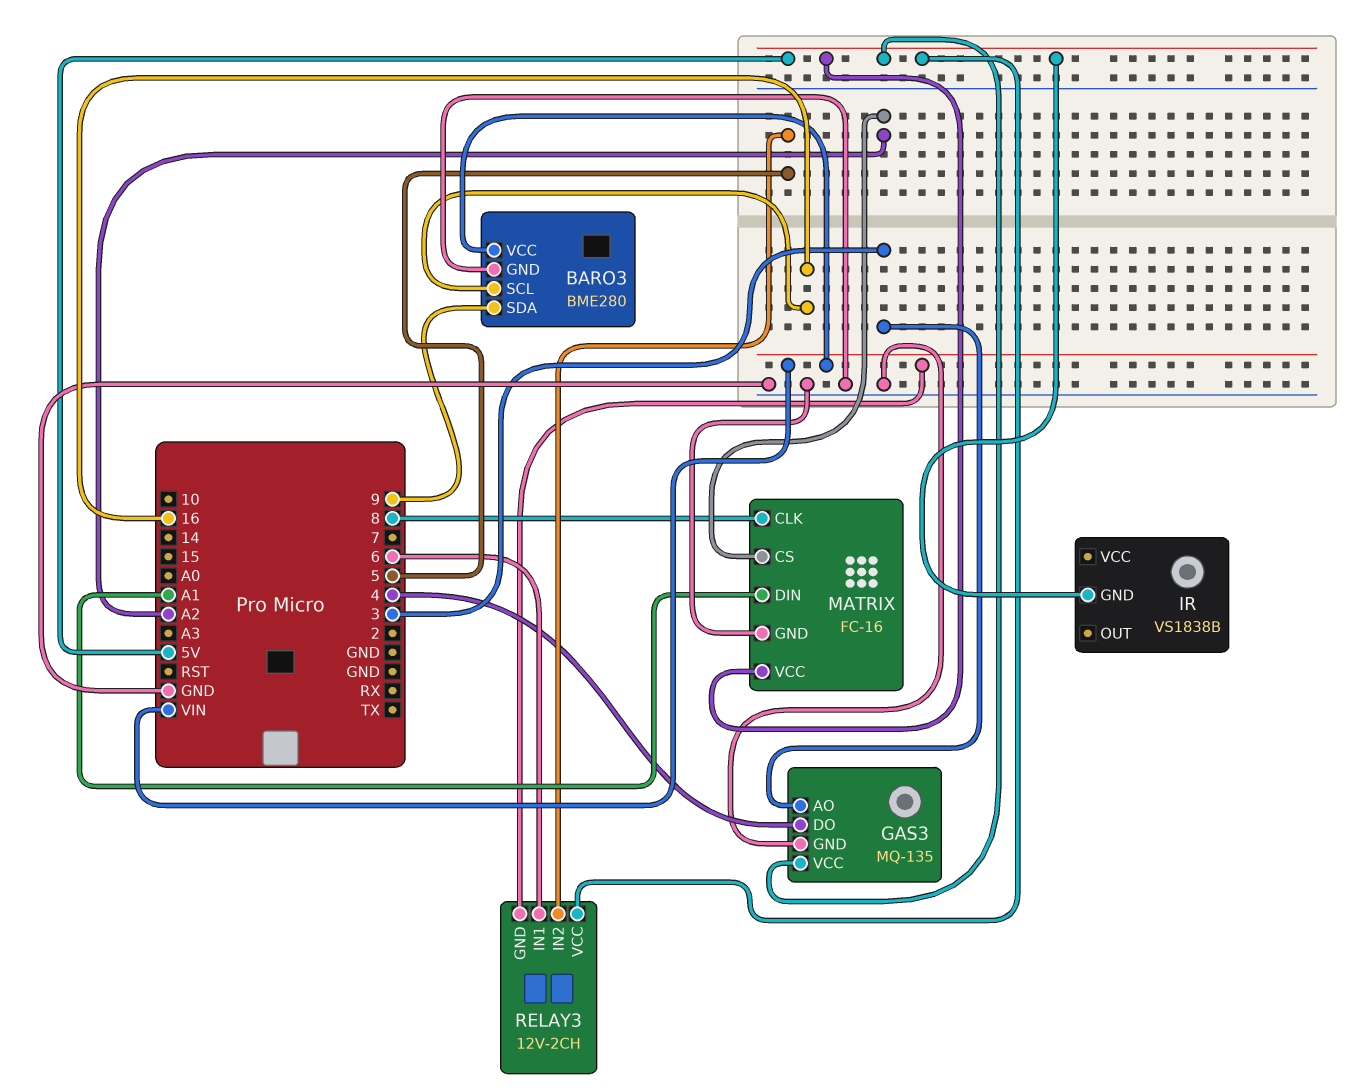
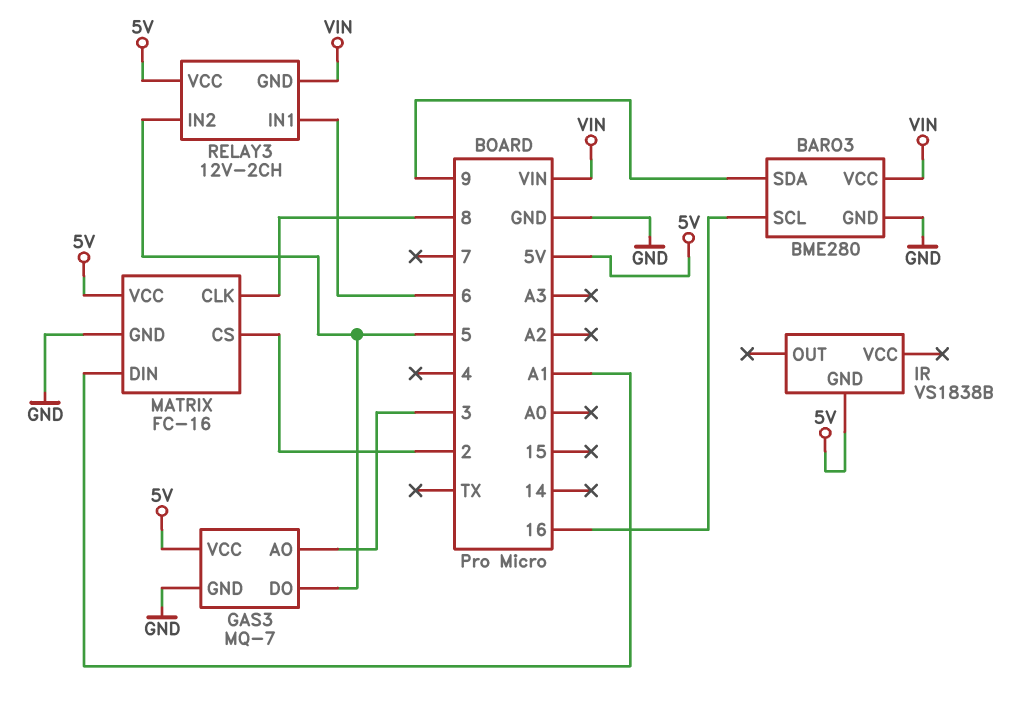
GAS3: MQ-135 -> MQ-7
GAS3 pin DO: 4 -> 5
MATRIX pin CS: A2 -> 2

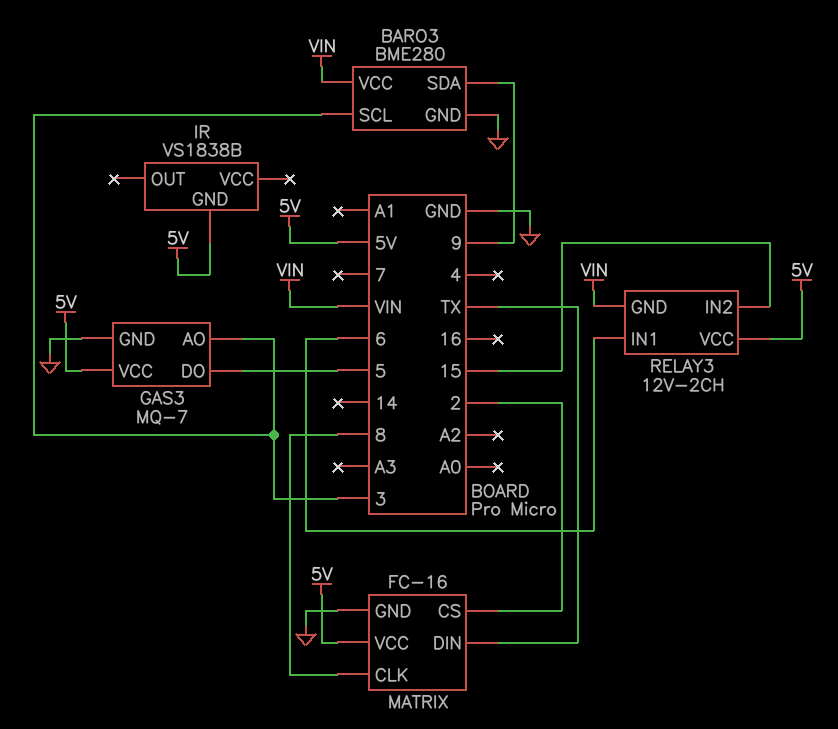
BARO3 pin SCL: 16 -> 3
MATRIX pin DIN: A1 -> TX
RELAY3 pin IN2: 5 -> 15

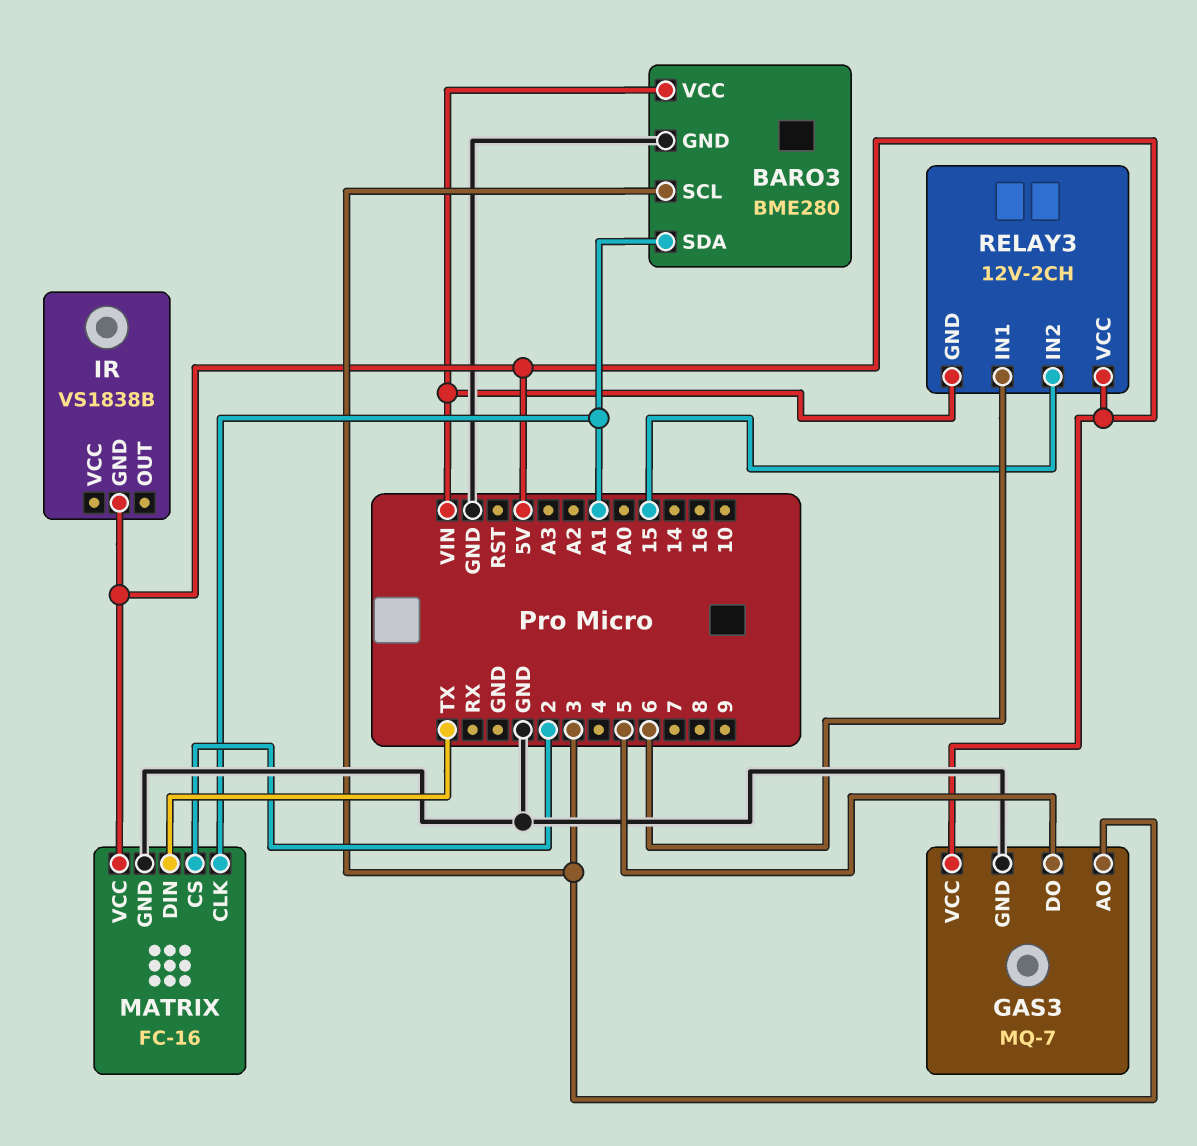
BARO3 pin SDA: 9 -> A1
MATRIX pin CLK: 8 -> A1

